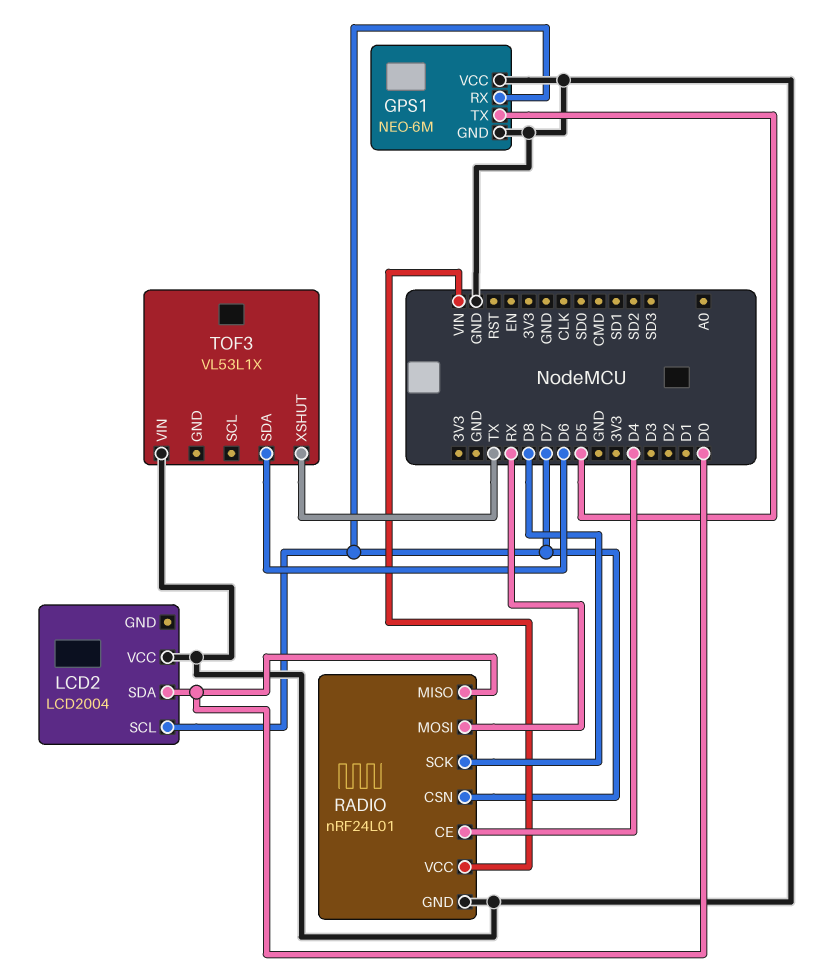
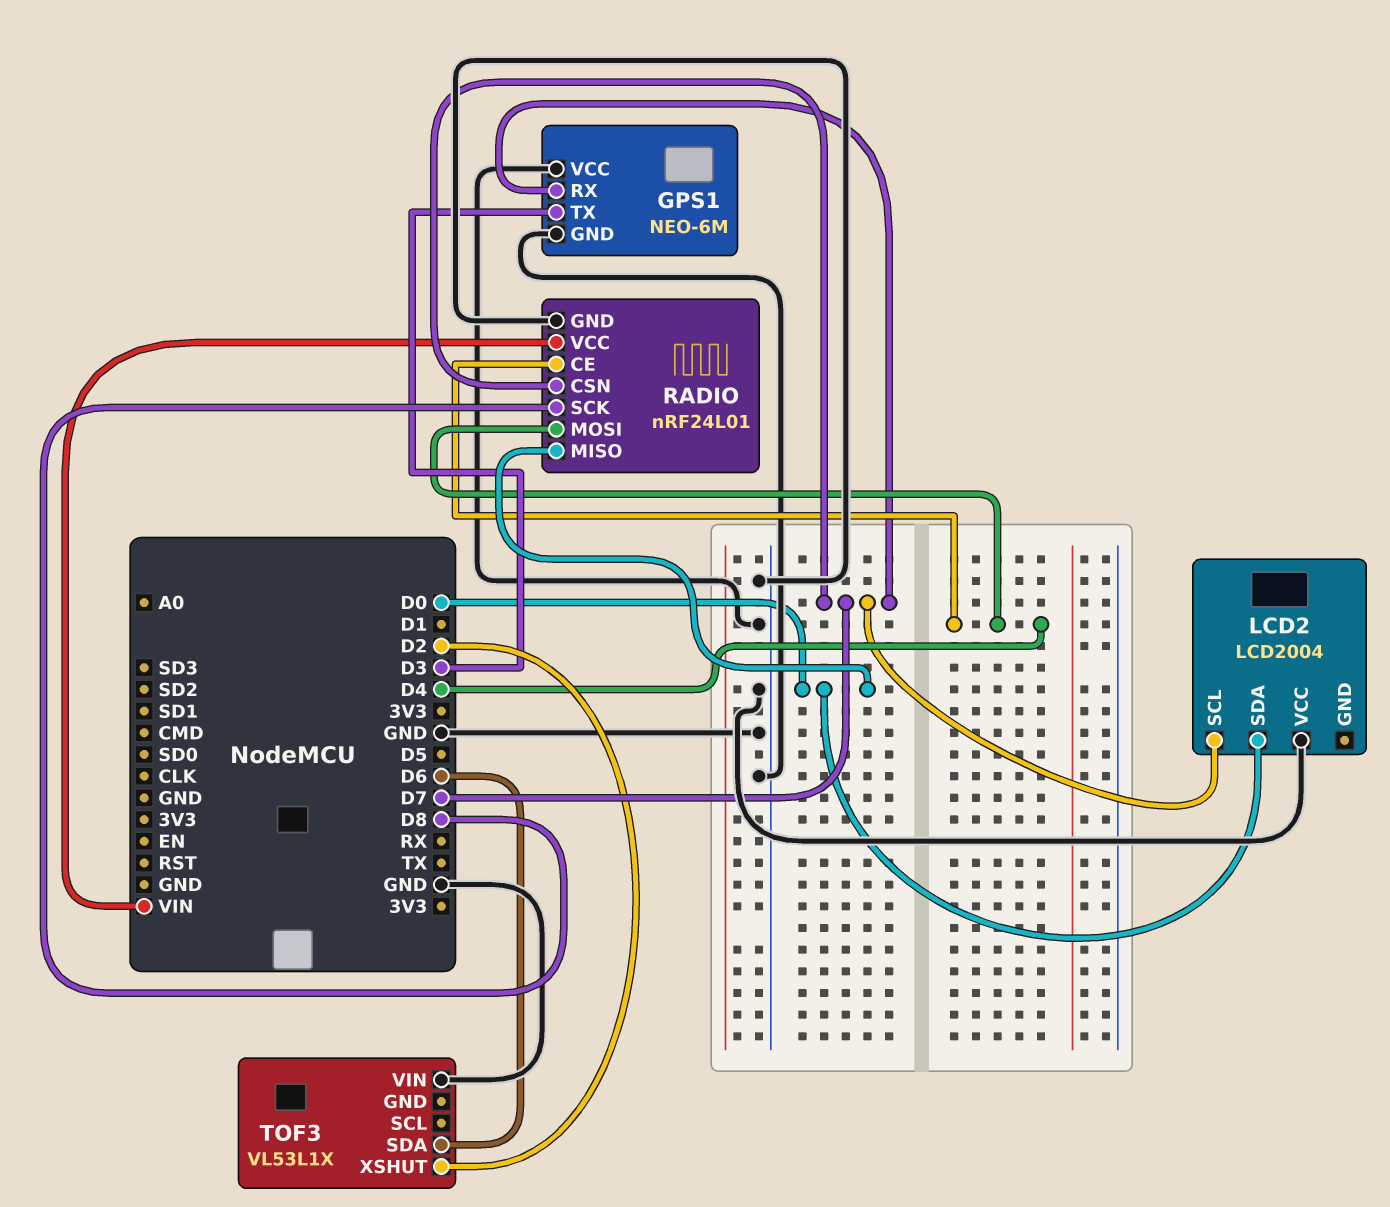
GPS1 pin TX: D5 -> D3
RADIO pin MOSI: RX -> D4
TOF3 pin XSHUT: TX -> D2

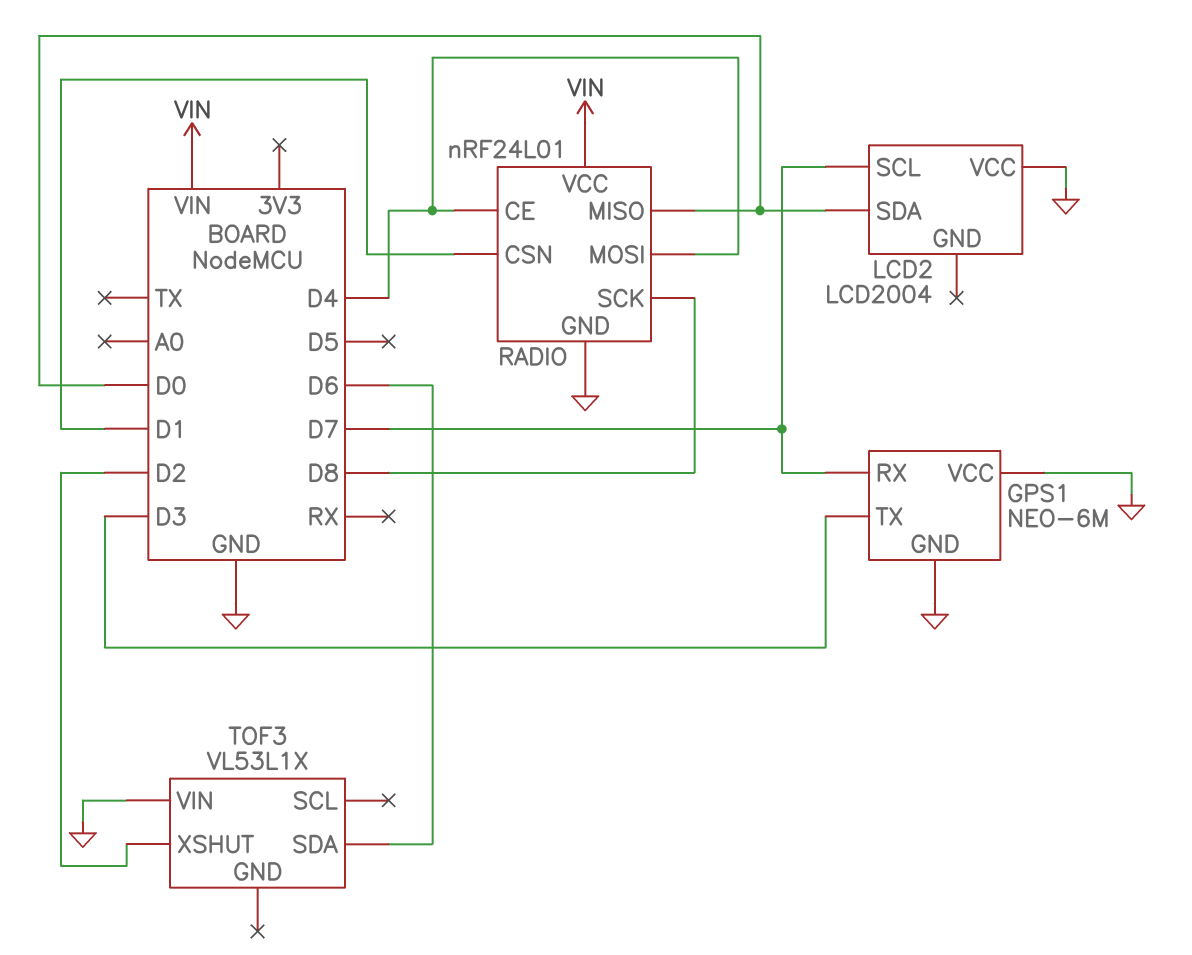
RADIO pin CSN: D7 -> D1

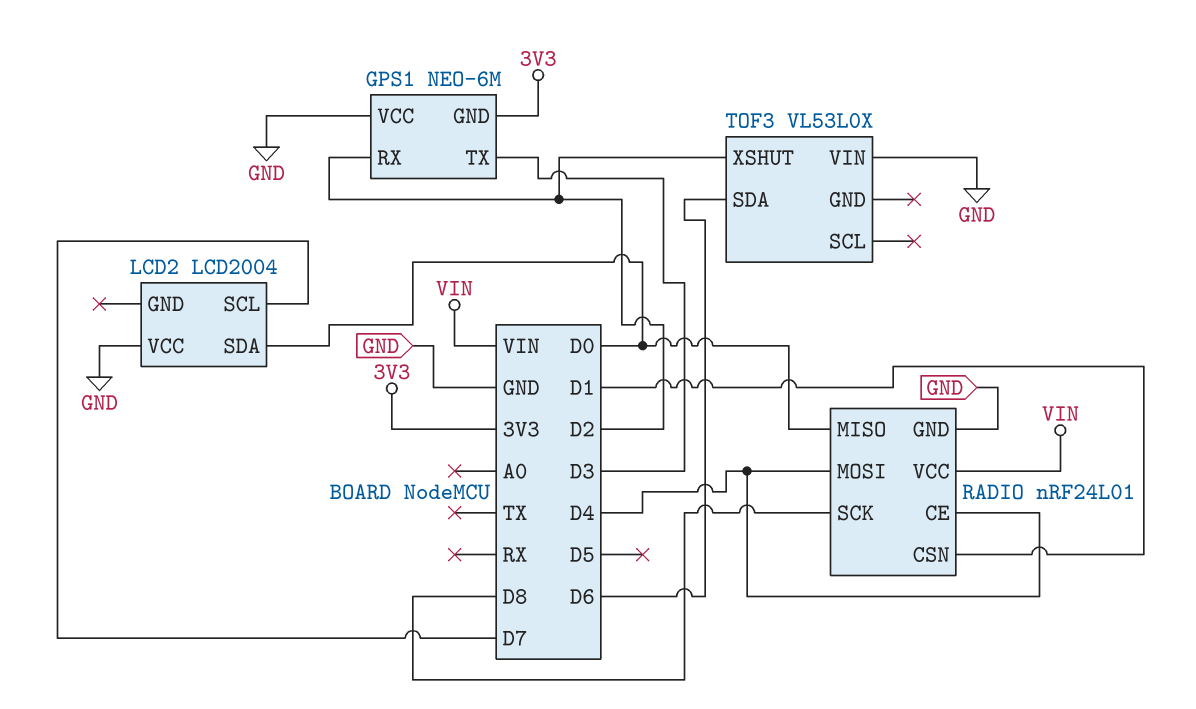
GPS1 pin GND: GND -> 3V3
GPS1 pin RX: D7 -> D2
TOF3: VL53L1X -> VL53L0X

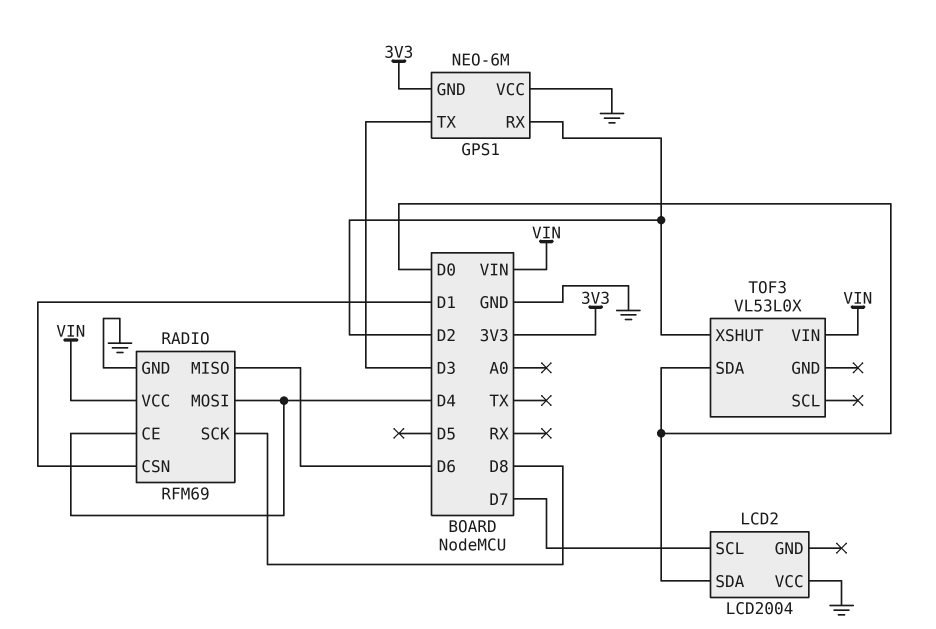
RADIO: nRF24L01 -> RFM69
RADIO pin MISO: D0 -> D6
TOF3 pin SDA: D6 -> D0
TOF3 pin VIN: GND -> VIN

